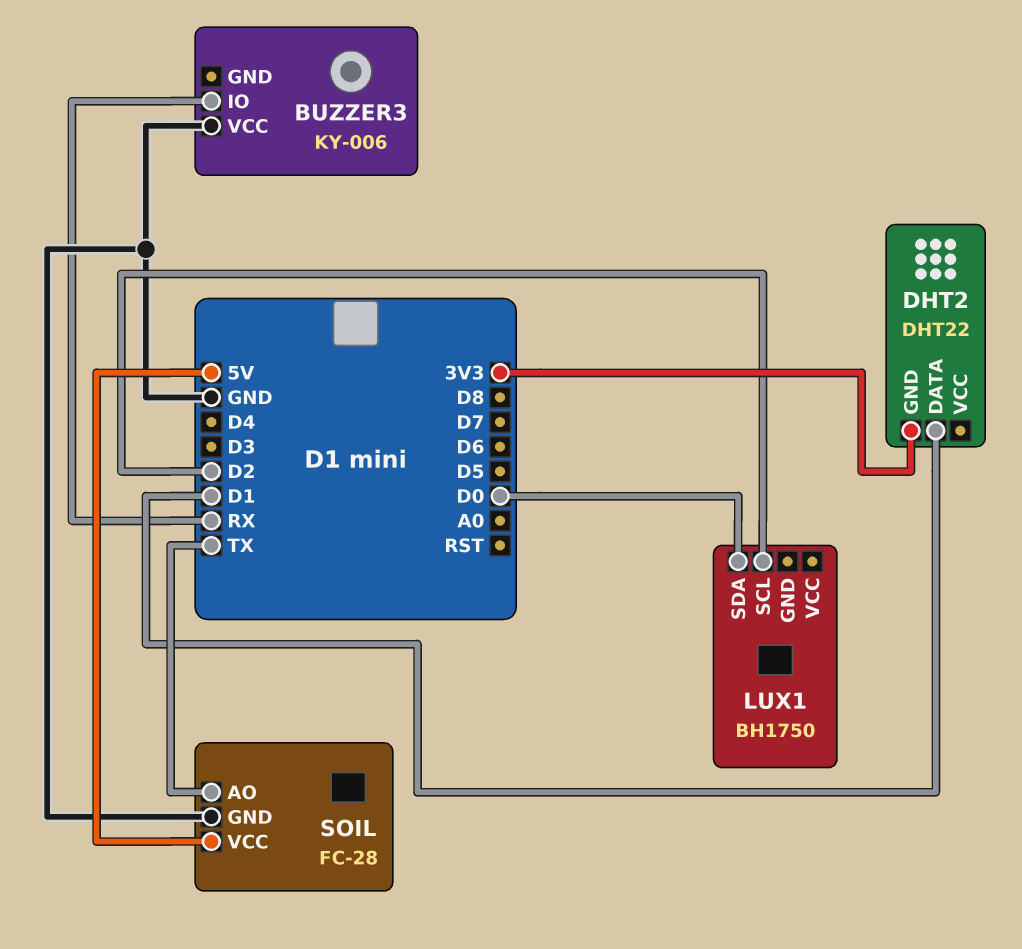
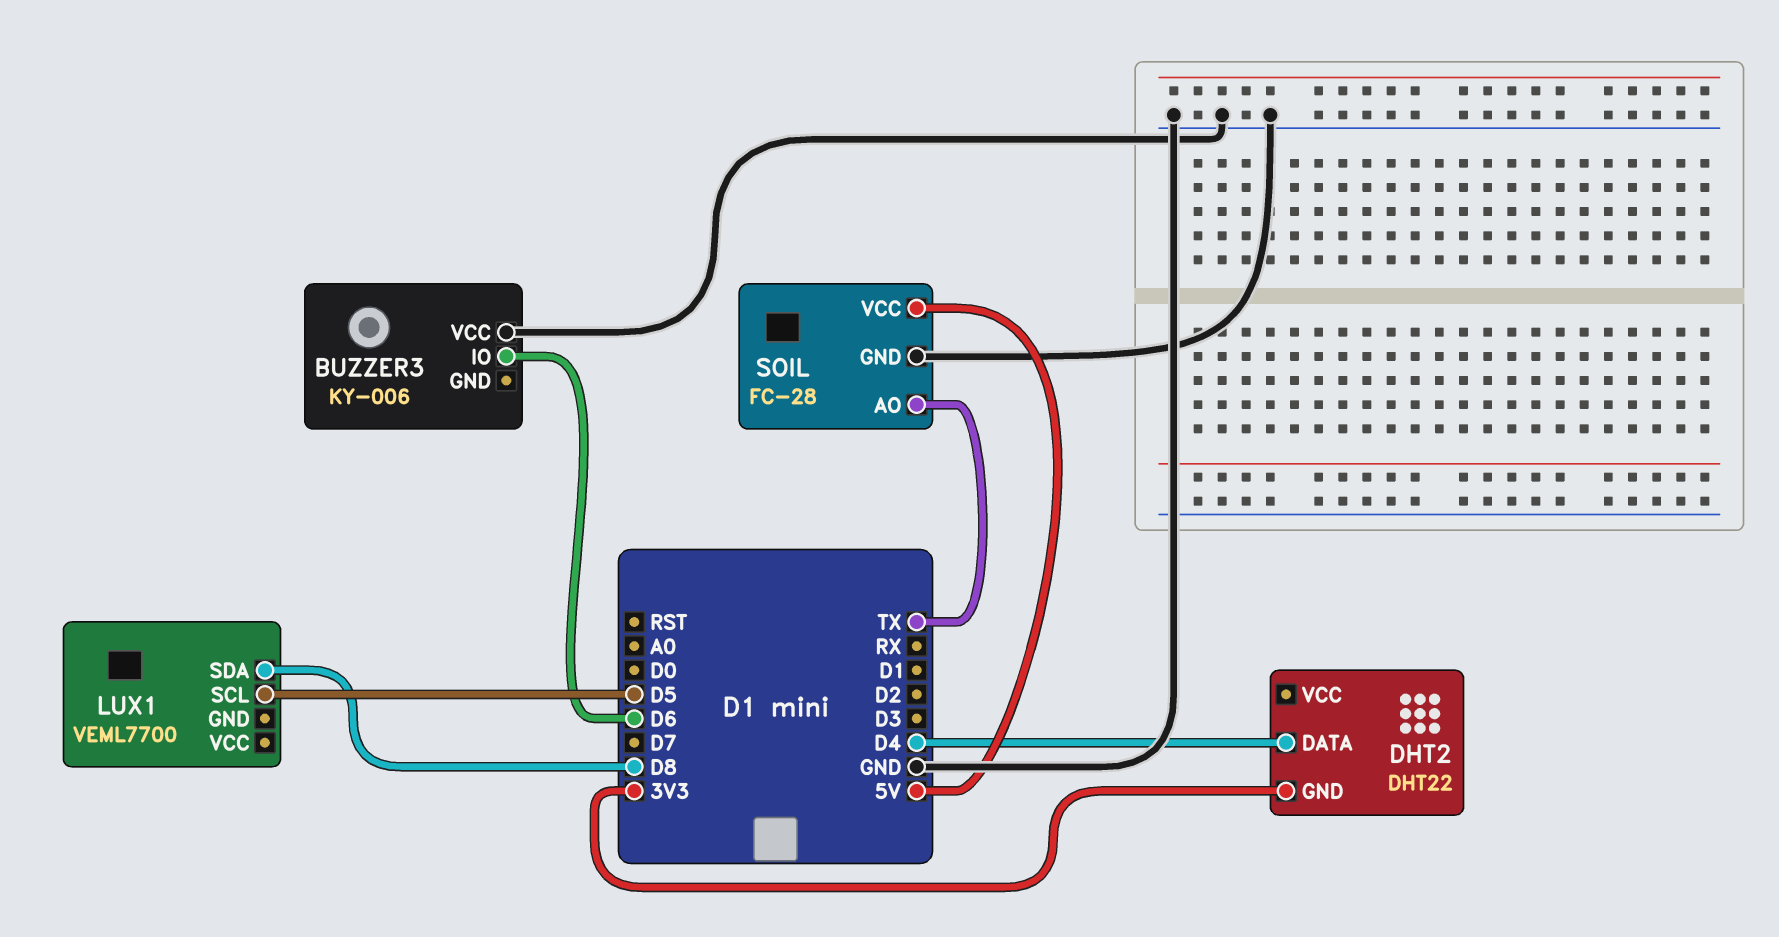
BUZZER3 pin IO: RX -> D6
DHT2 pin DATA: D1 -> D4
LUX1: BH1750 -> VEML7700
LUX1 pin SCL: D2 -> D5
LUX1 pin SDA: D0 -> D8

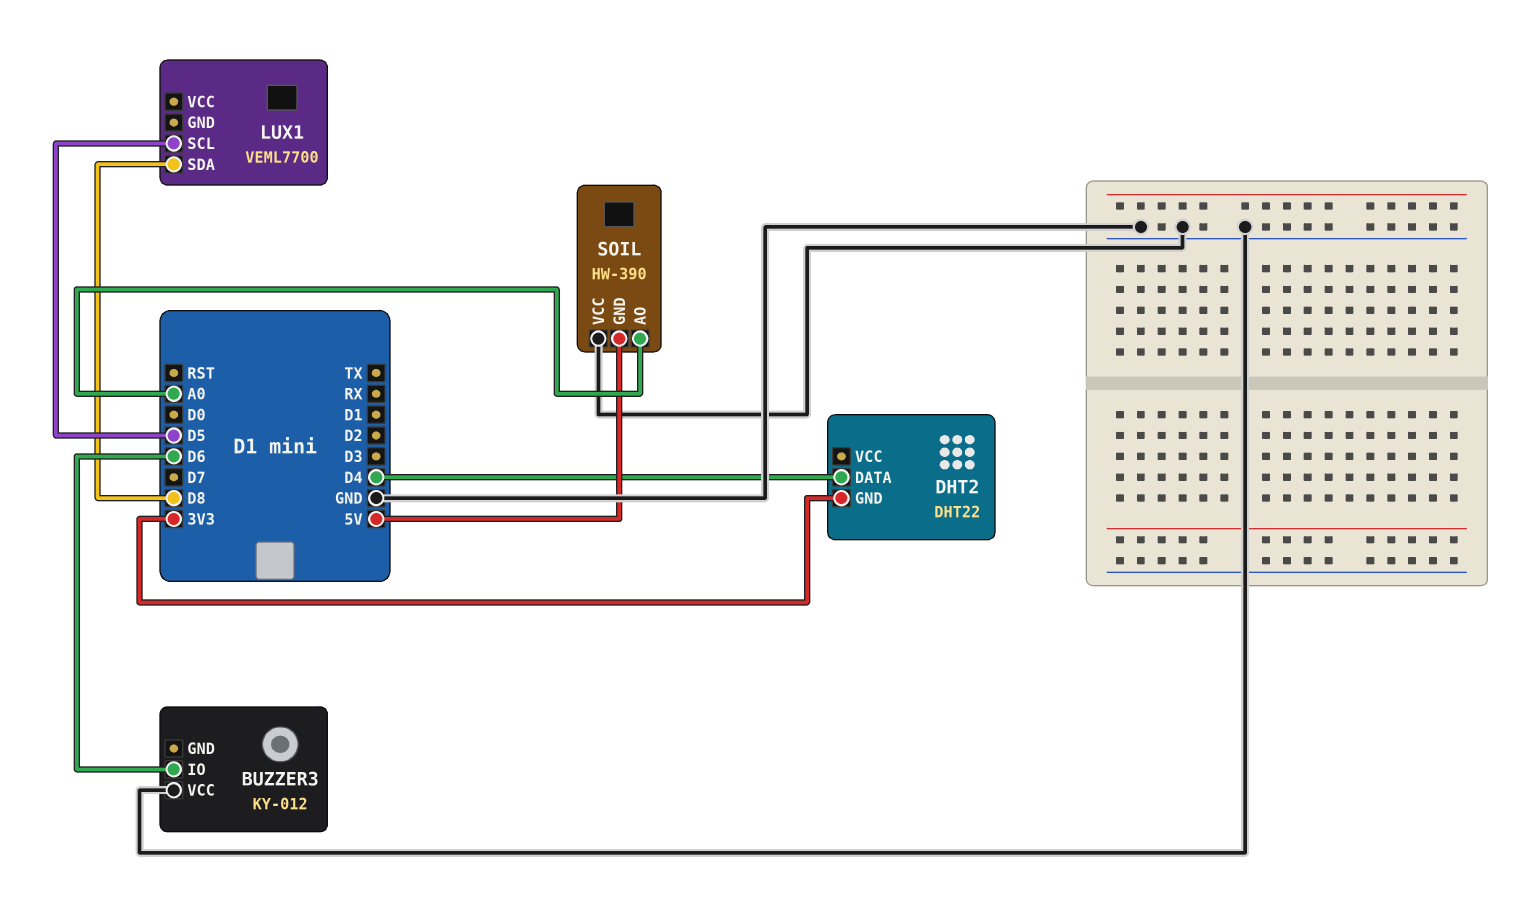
BUZZER3: KY-006 -> KY-012
SOIL: FC-28 -> HW-390
SOIL pin AO: TX -> A0
SOIL pin GND: GND -> 5V
SOIL pin VCC: 5V -> GND

